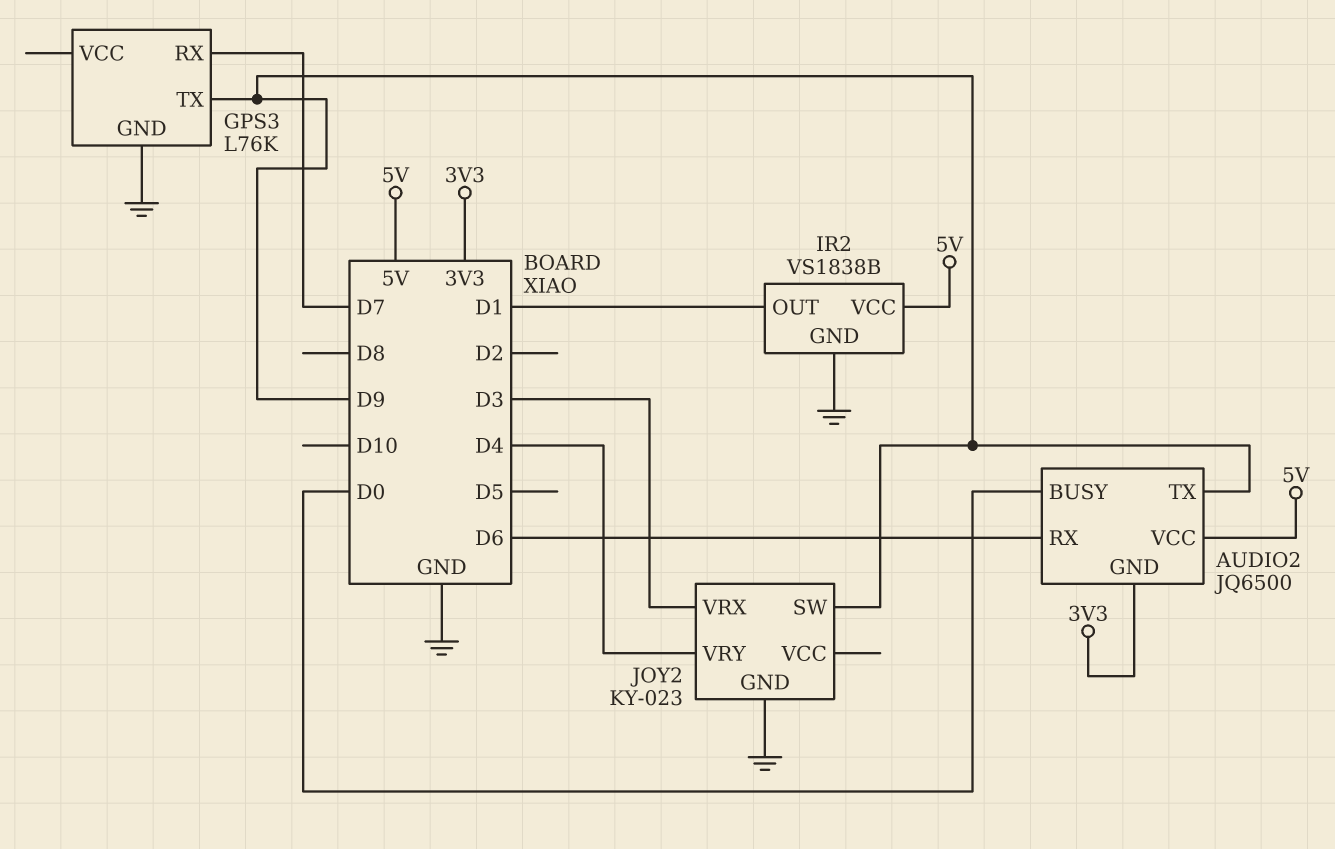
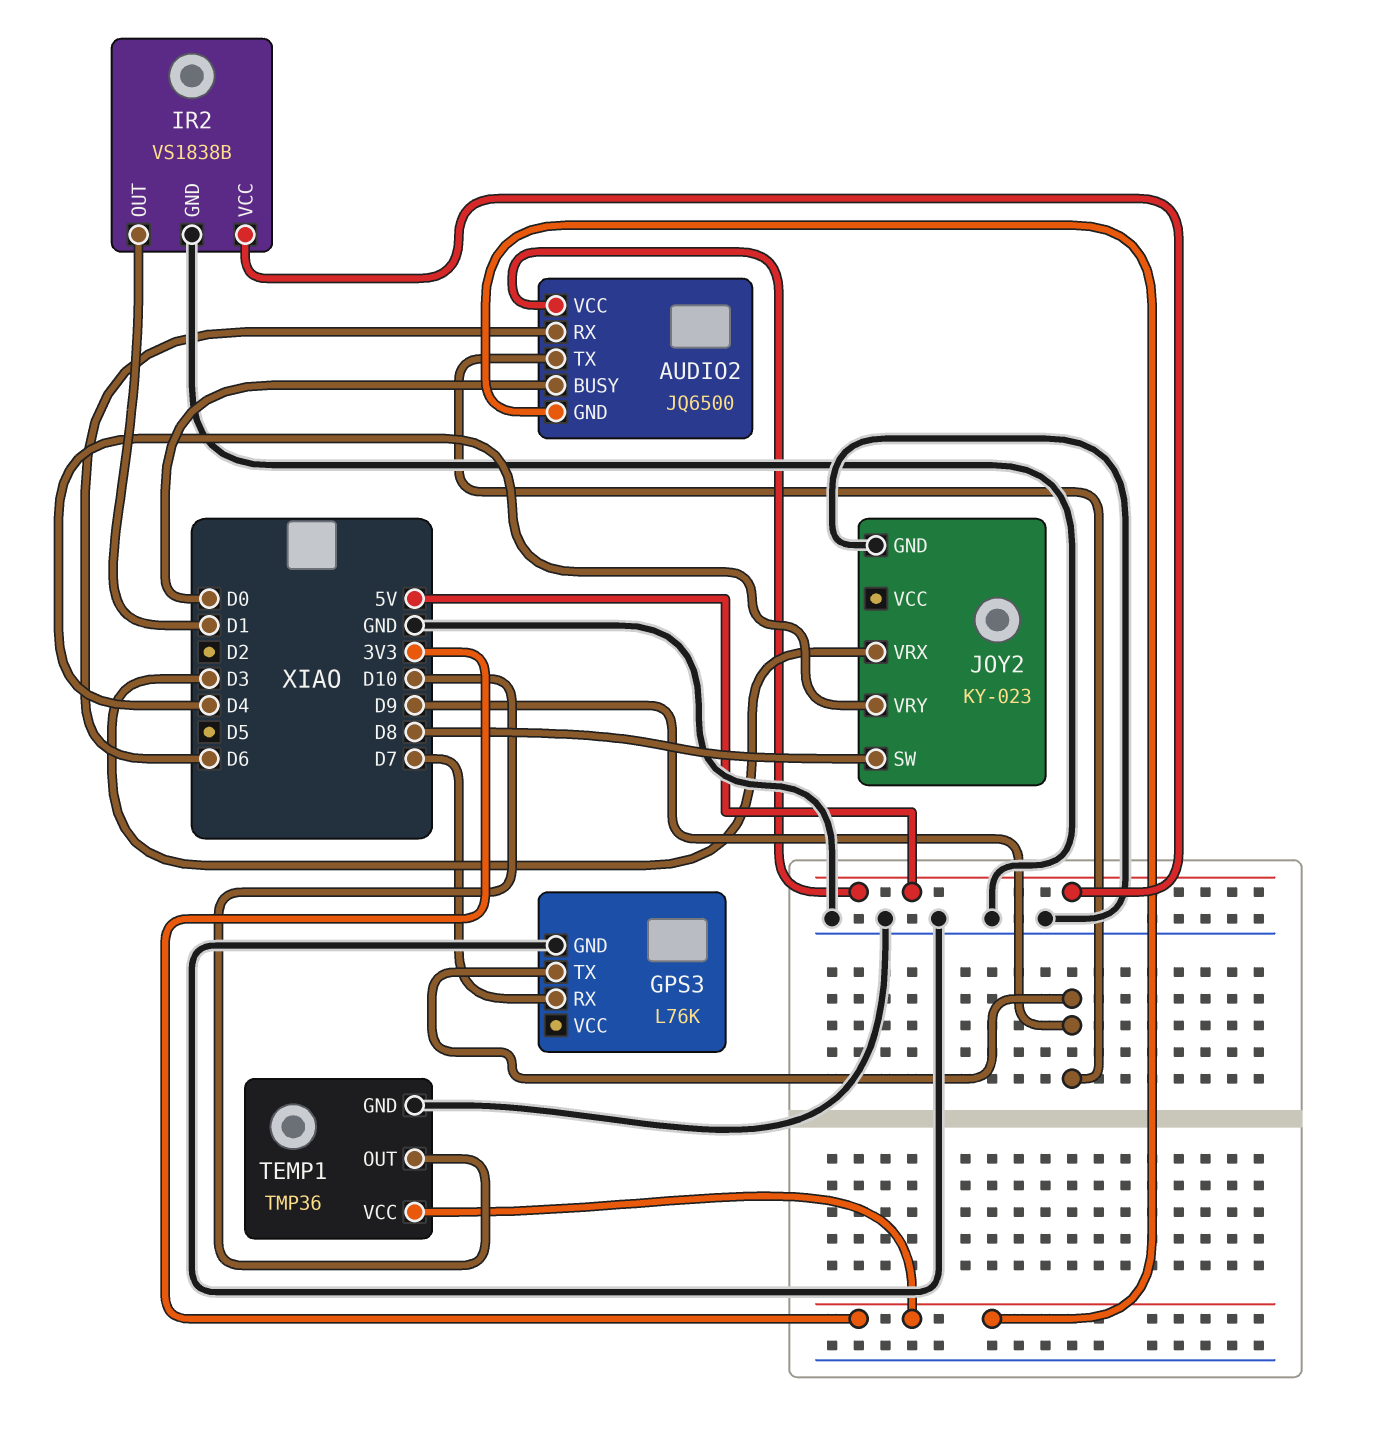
JOY2 pin SW: D9 -> D8
TEMP1: none -> TMP36
TEMP1 pin GND: none -> GND
TEMP1 pin OUT: none -> D10
TEMP1 pin VCC: none -> 3V3

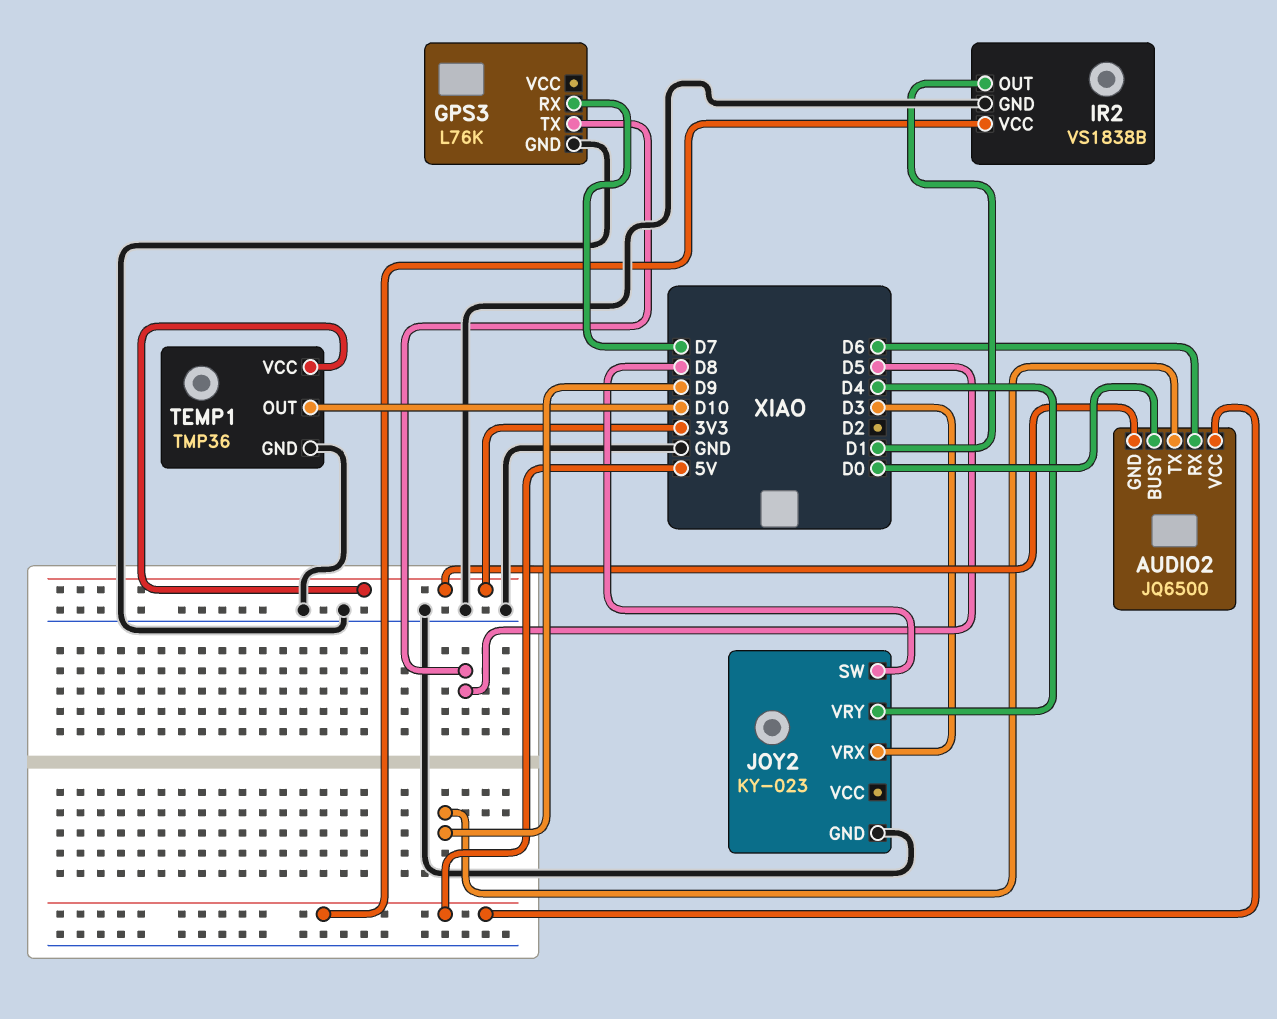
GPS3 pin TX: D9 -> D5

